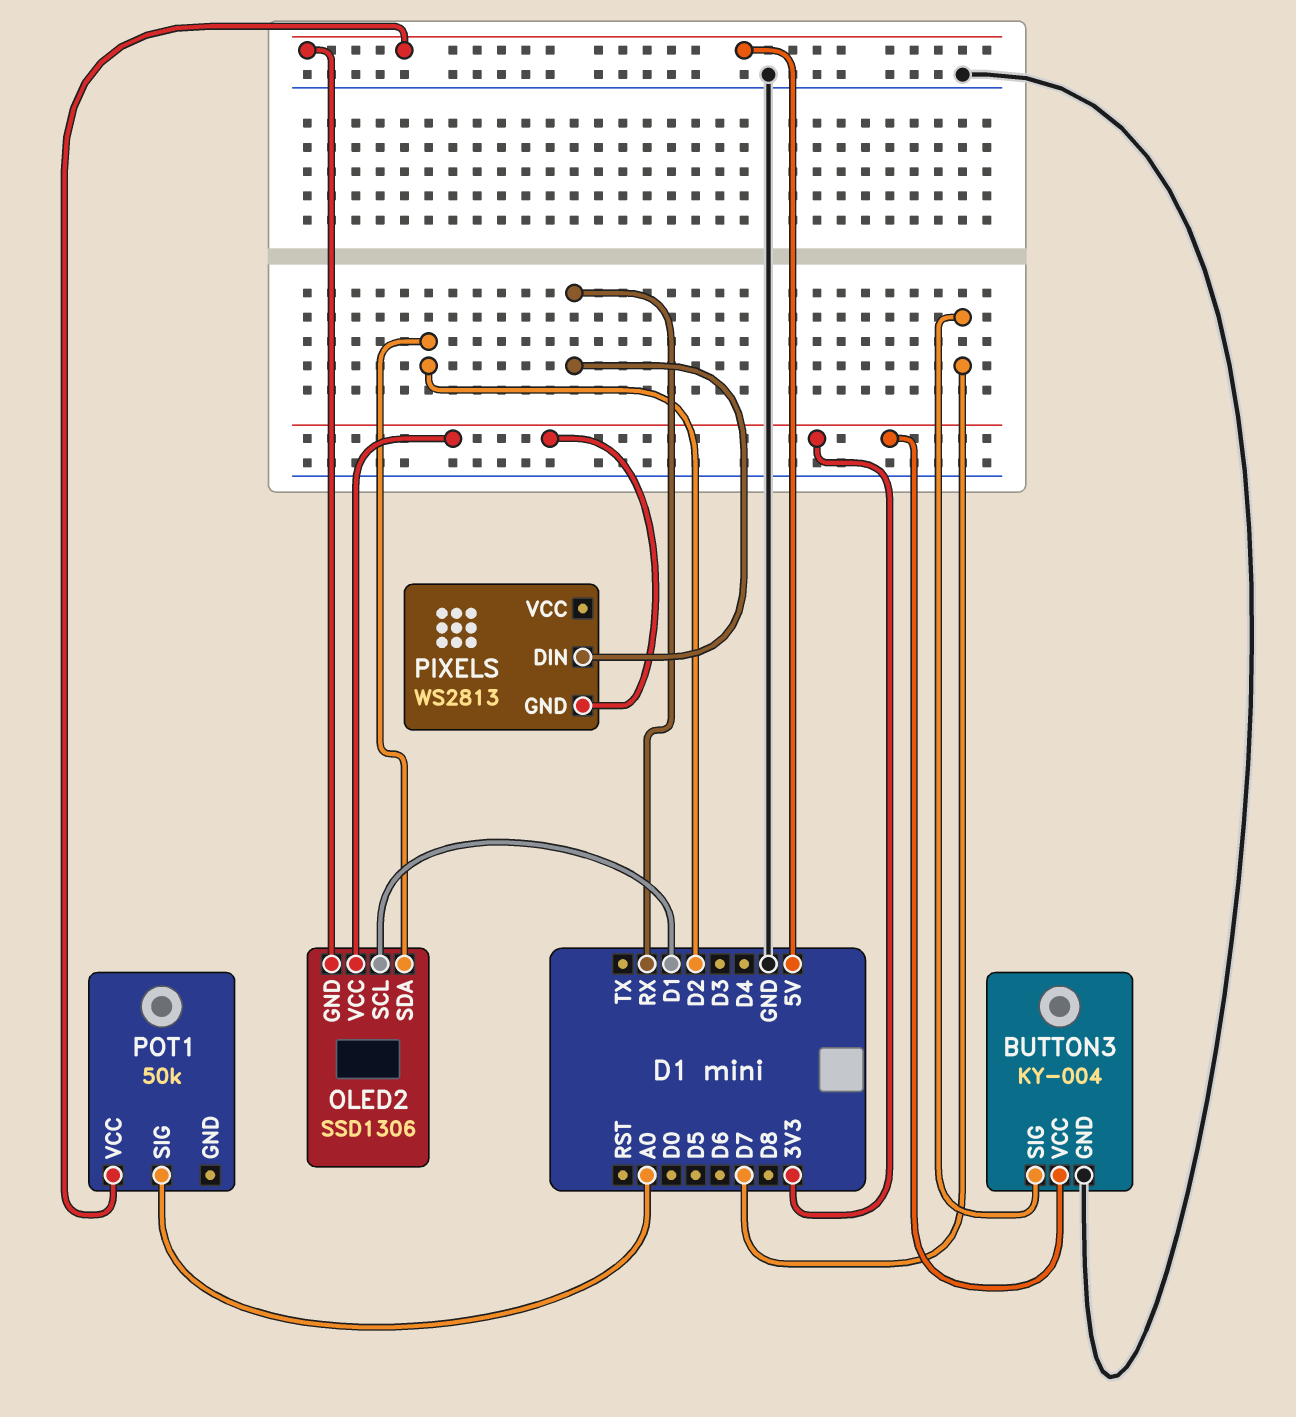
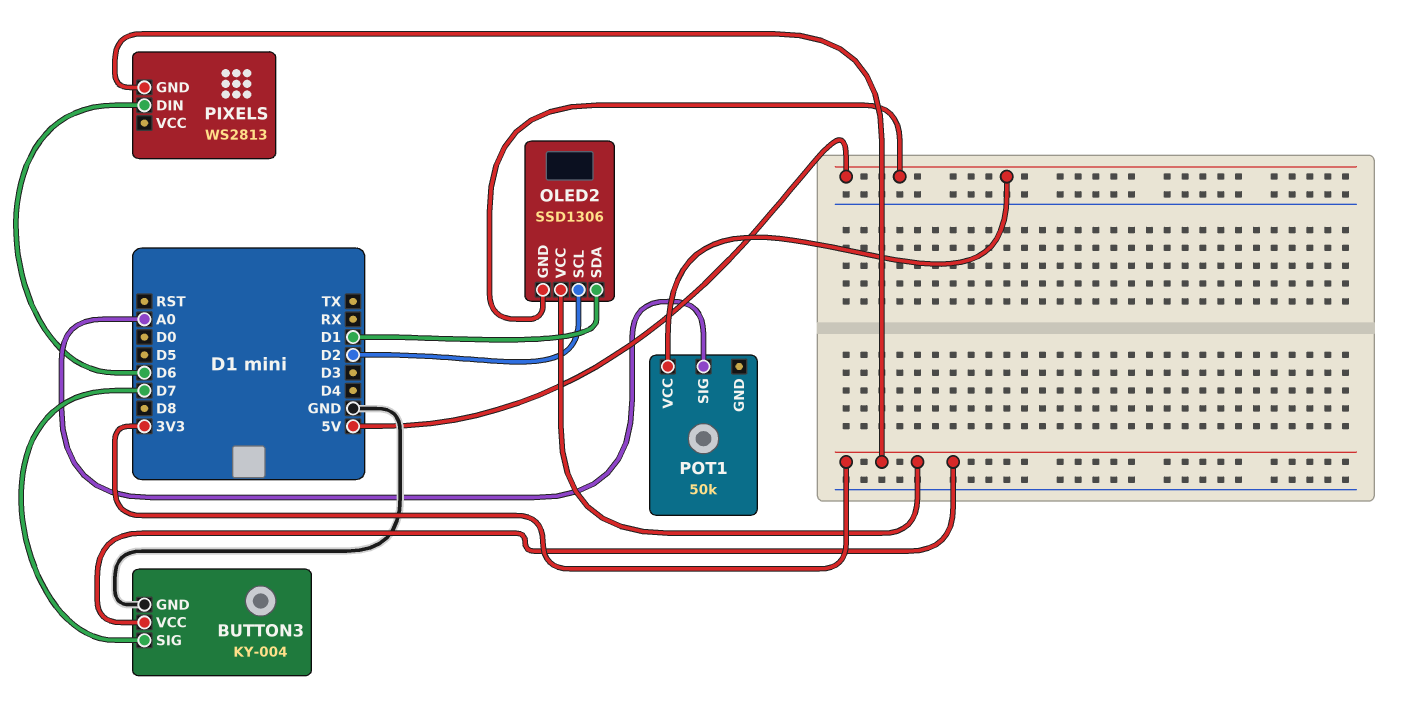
OLED2 pin SCL: D1 -> D2
OLED2 pin SDA: D2 -> D1
PIXELS pin DIN: RX -> D6

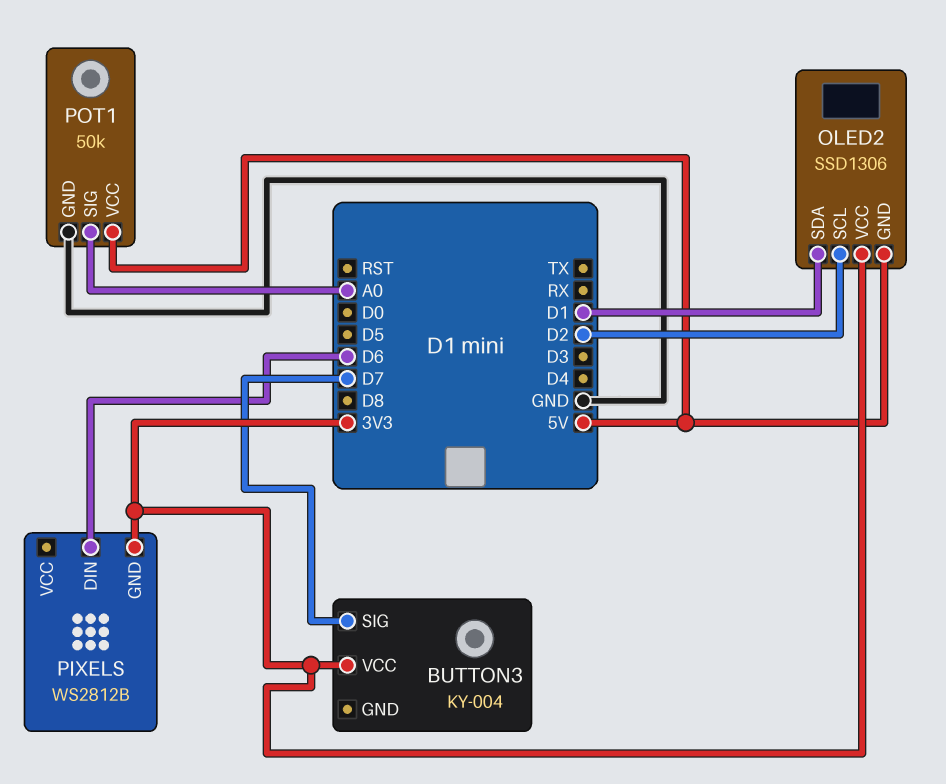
BUTTON3 pin GND: GND -> none
PIXELS: WS2813 -> WS2812B
POT1 pin GND: none -> GND

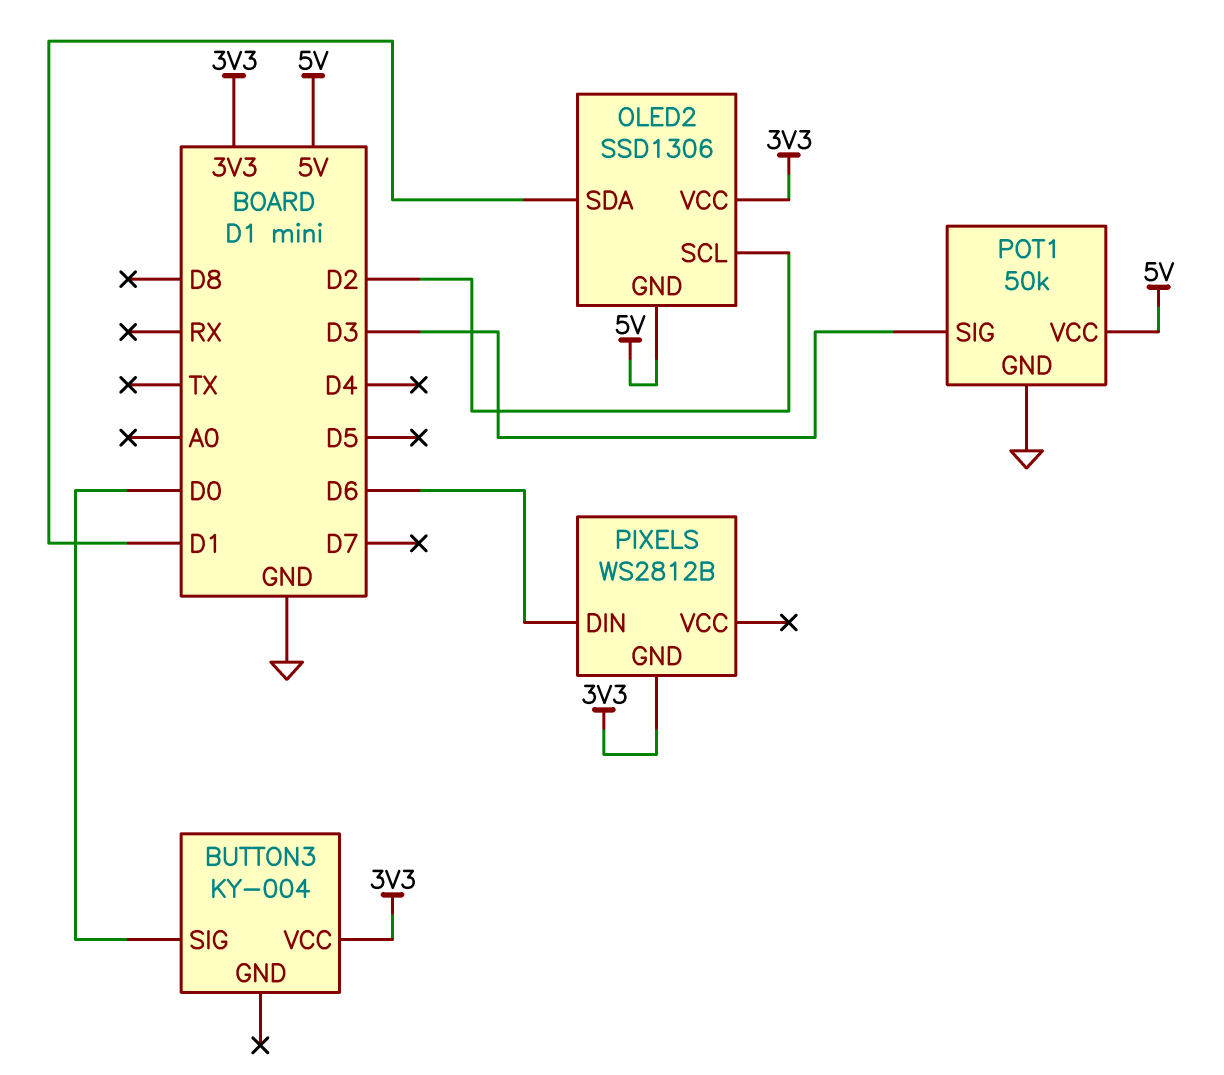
BUTTON3 pin SIG: D7 -> D0
POT1 pin SIG: A0 -> D3

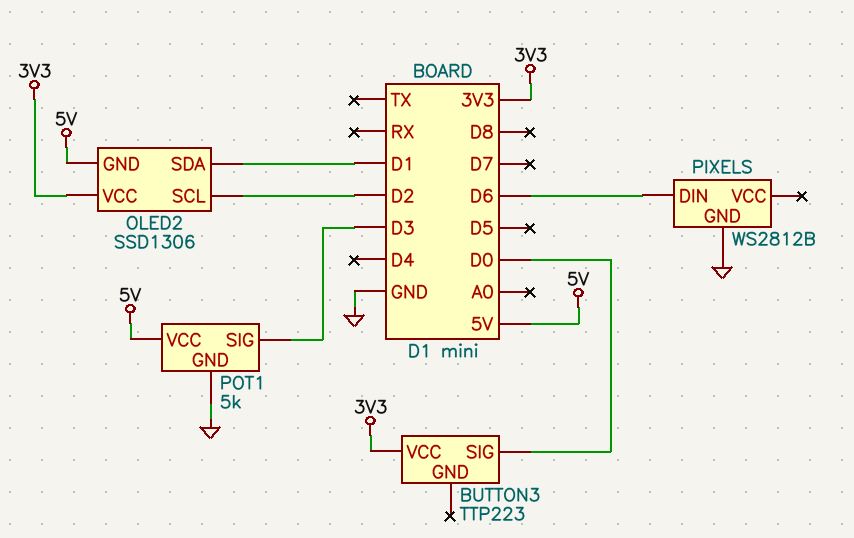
BUTTON3: KY-004 -> TTP223
PIXELS pin GND: 3V3 -> GND
POT1: 50k -> 5k

